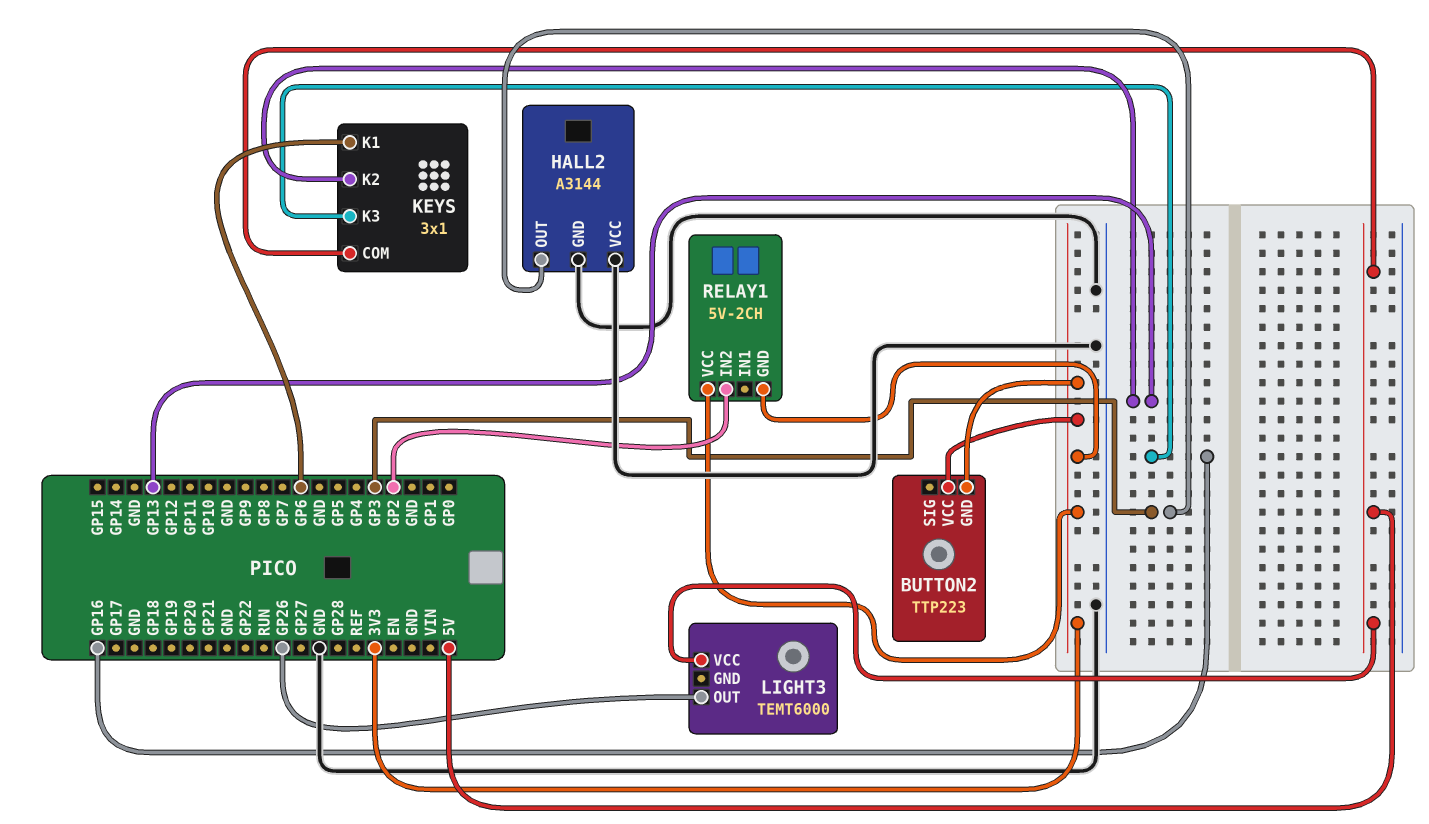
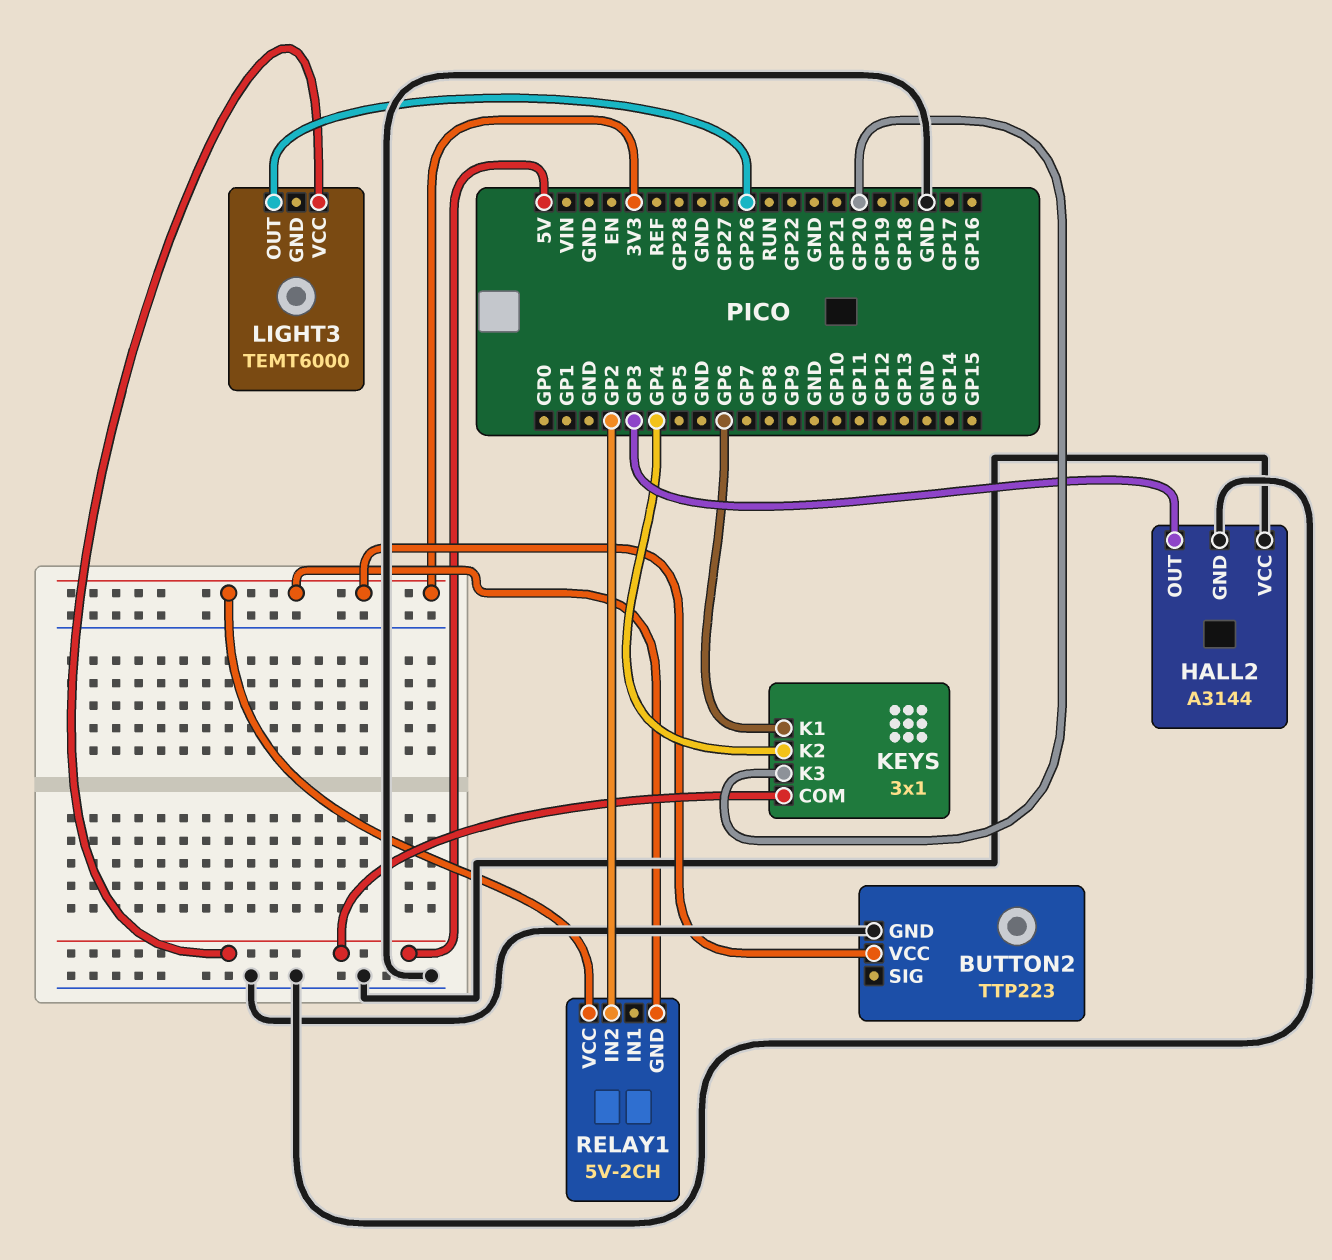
BUTTON2 pin GND: 3V3 -> GND
KEYS pin K2: GP13 -> GP4
KEYS pin K3: GP16 -> GP20

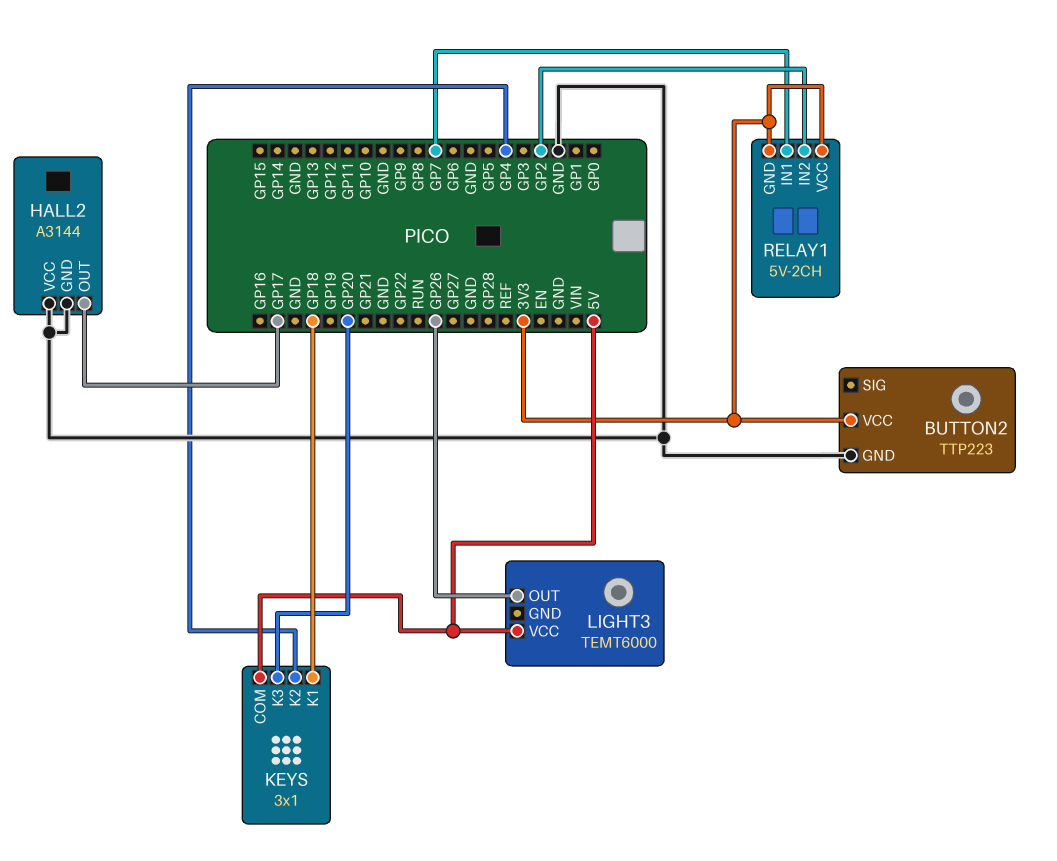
HALL2 pin OUT: GP3 -> GP17
KEYS pin K1: GP6 -> GP18
RELAY1 pin IN1: none -> GP7

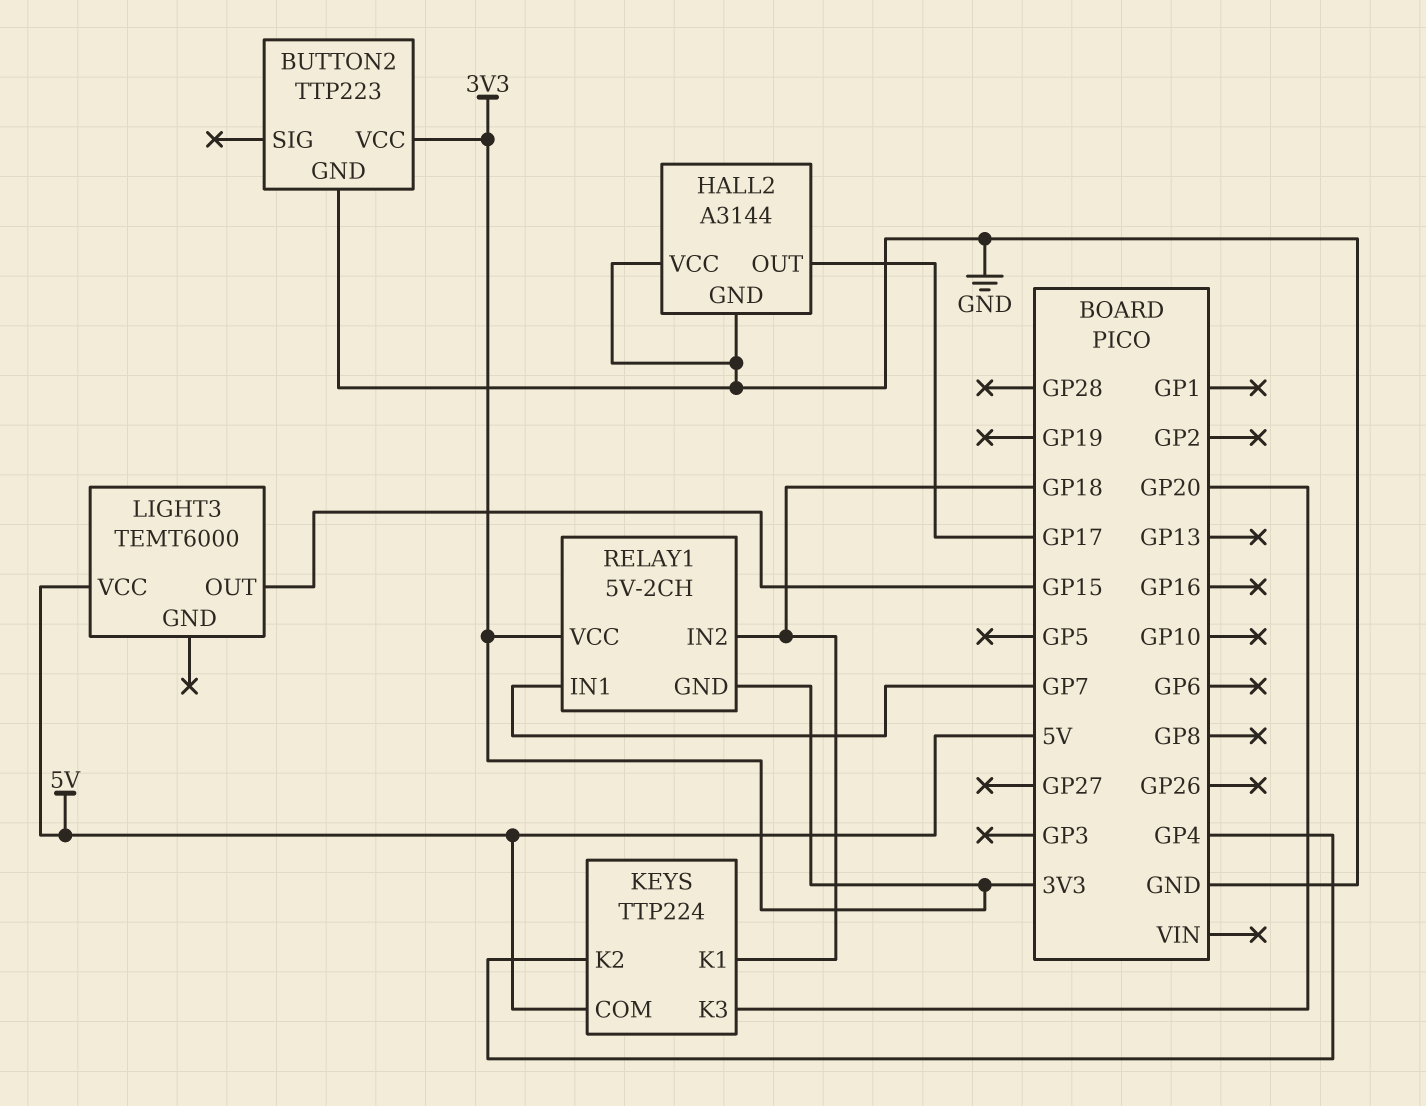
KEYS: 3x1 -> TTP224
LIGHT3 pin OUT: GP26 -> GP15
RELAY1 pin IN2: GP2 -> GP18

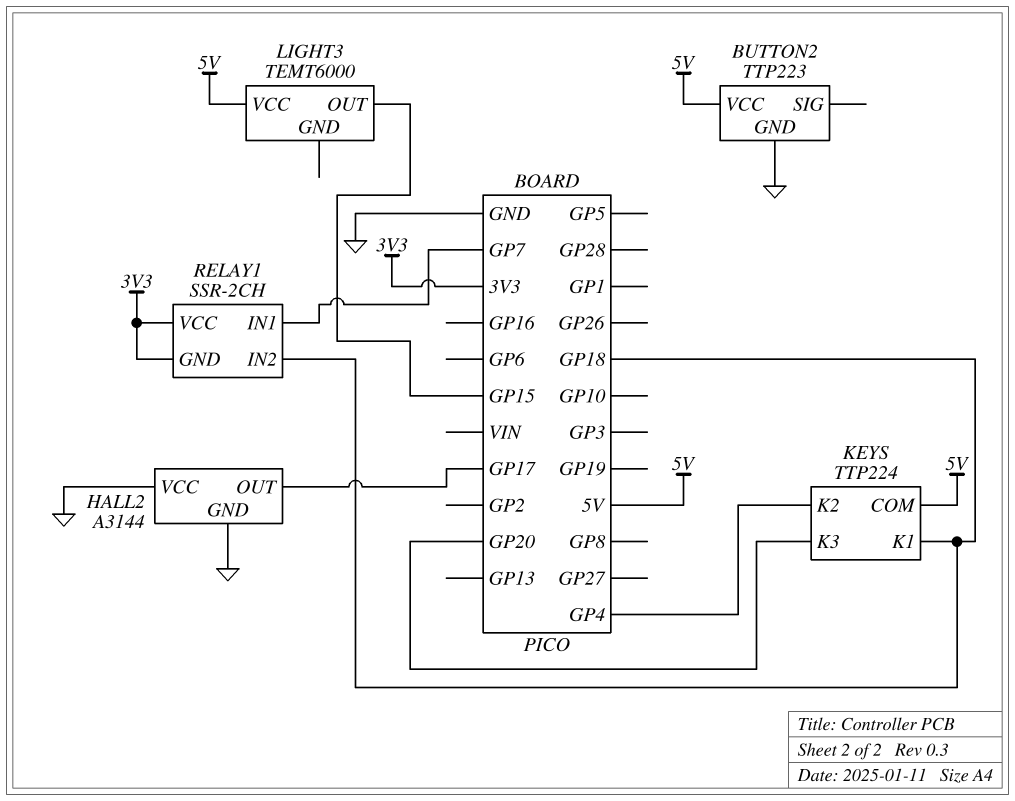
BUTTON2 pin VCC: 3V3 -> 5V
RELAY1: 5V-2CH -> SSR-2CH

